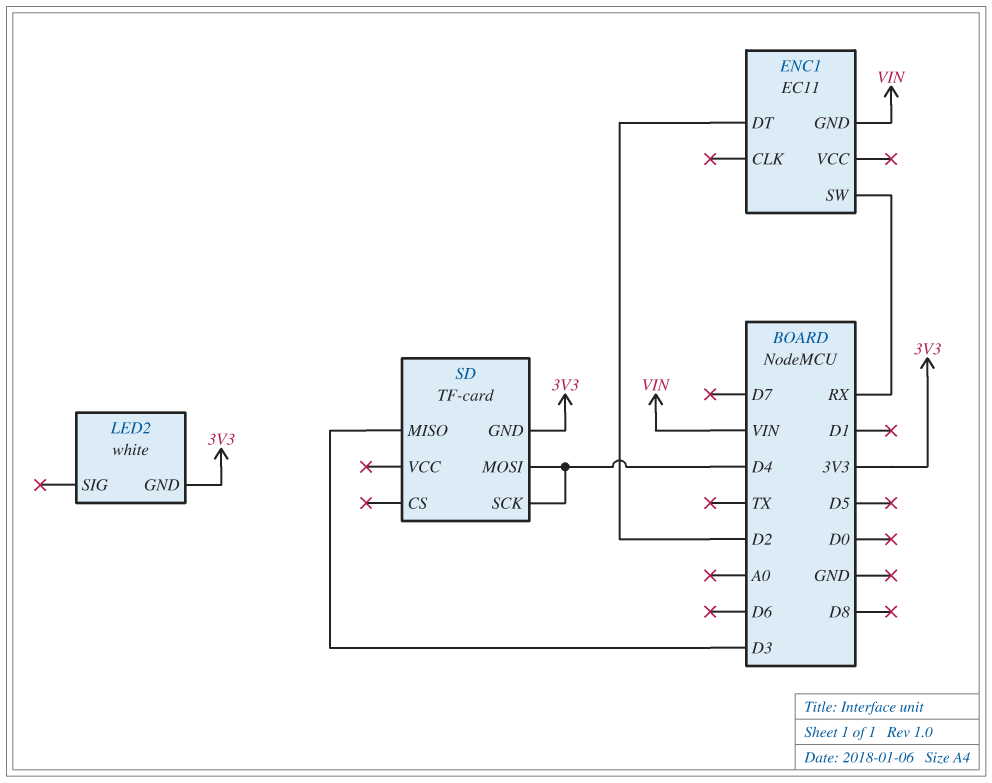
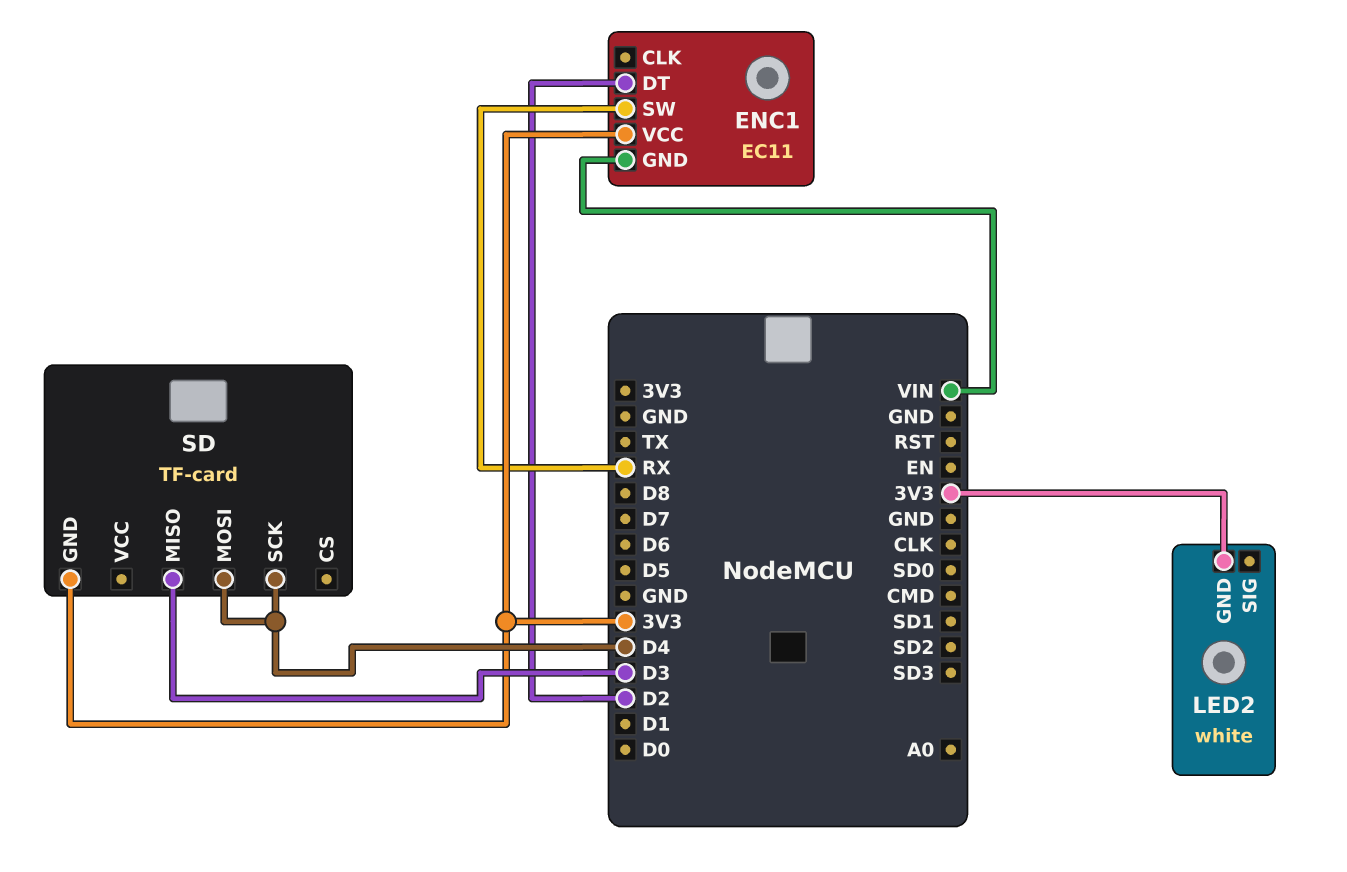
ENC1 pin VCC: none -> 3V3

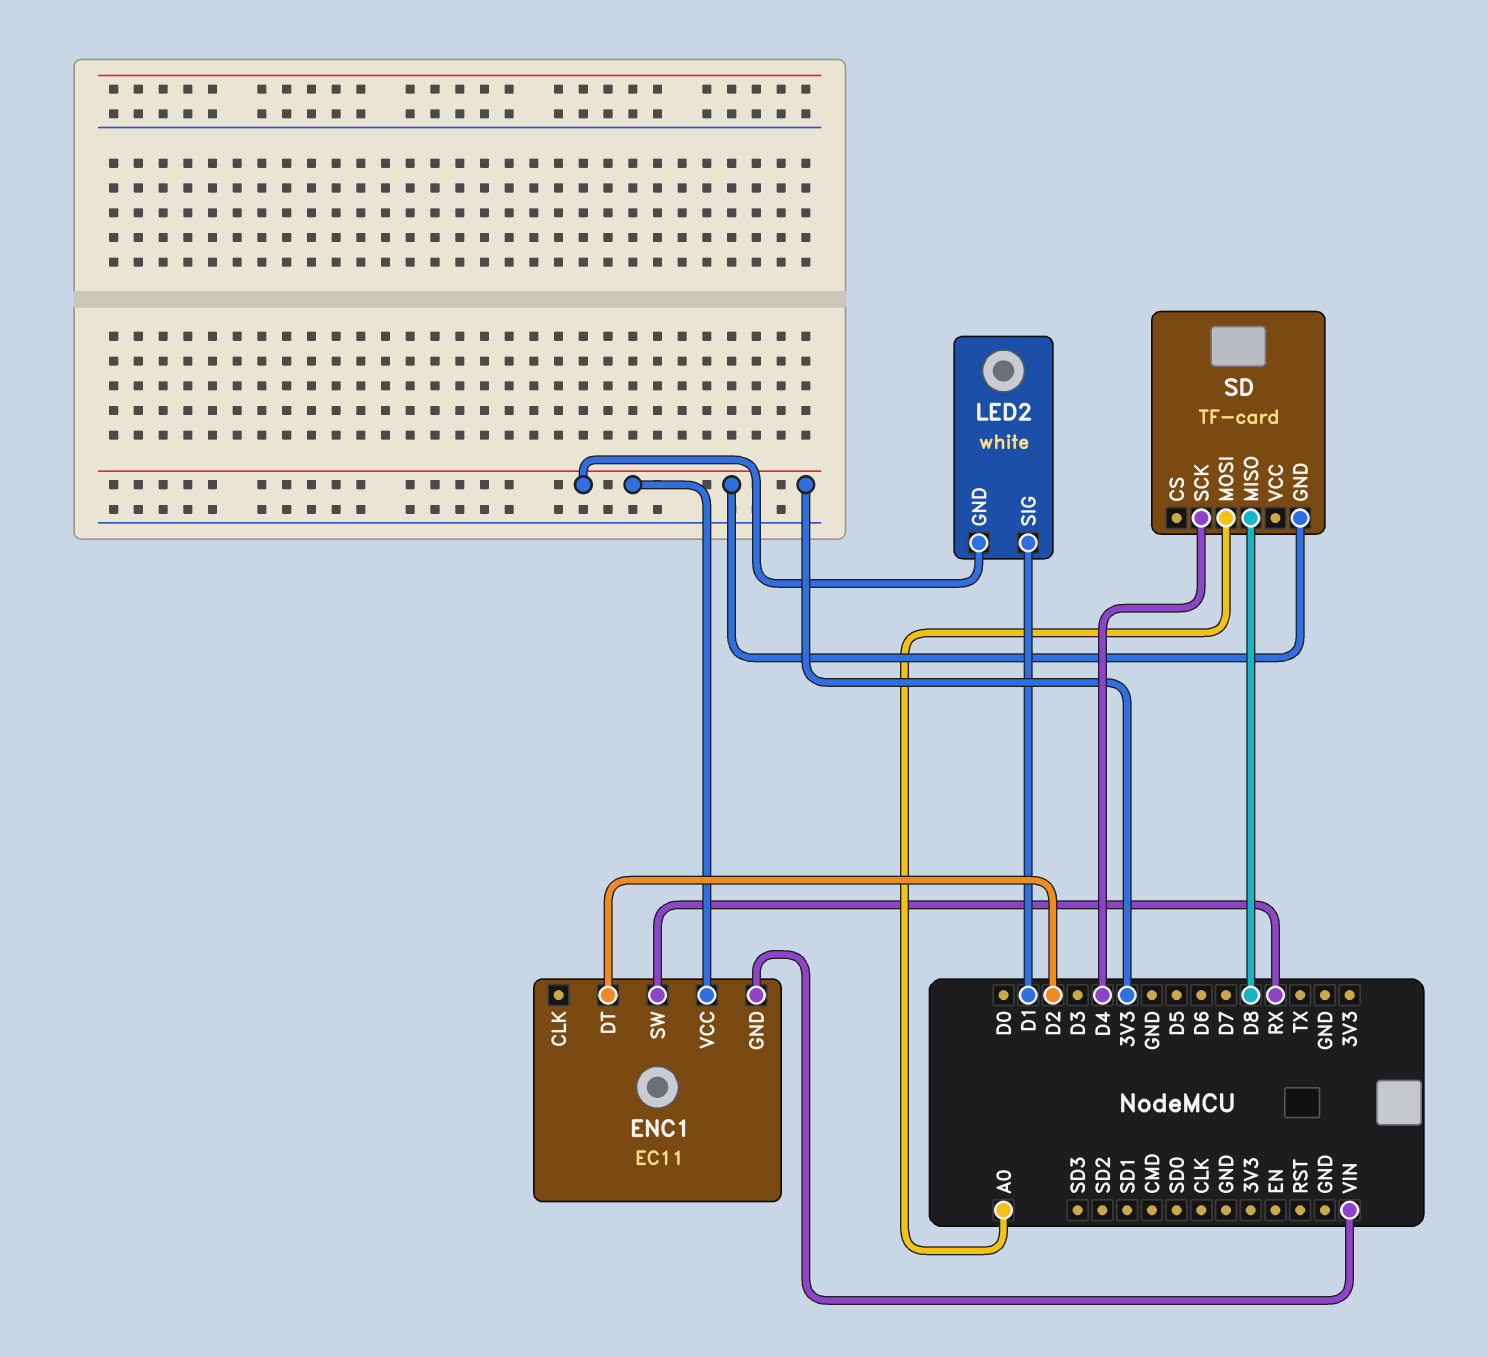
LED2 pin SIG: none -> D1
SD pin MISO: D3 -> D8
SD pin MOSI: D4 -> A0

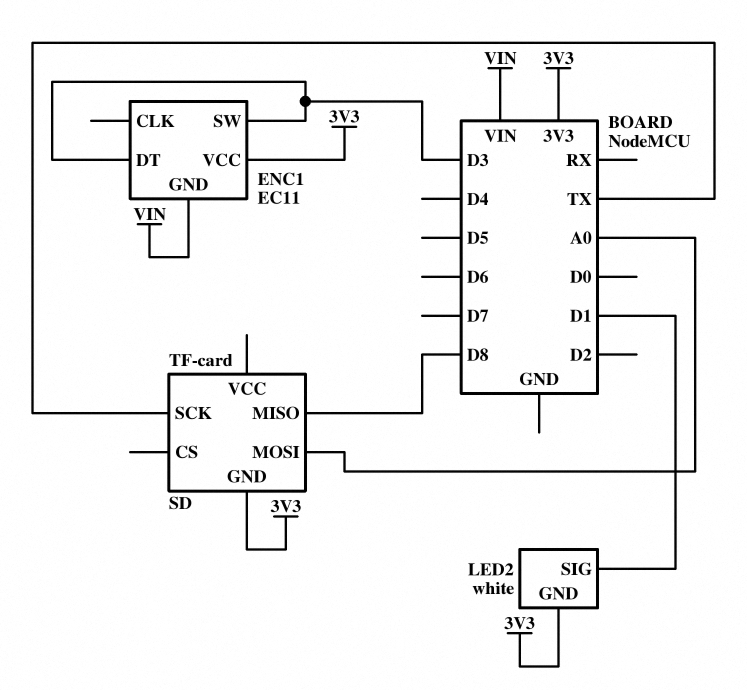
ENC1 pin DT: D2 -> D3
ENC1 pin SW: RX -> D3
SD pin SCK: D4 -> TX

